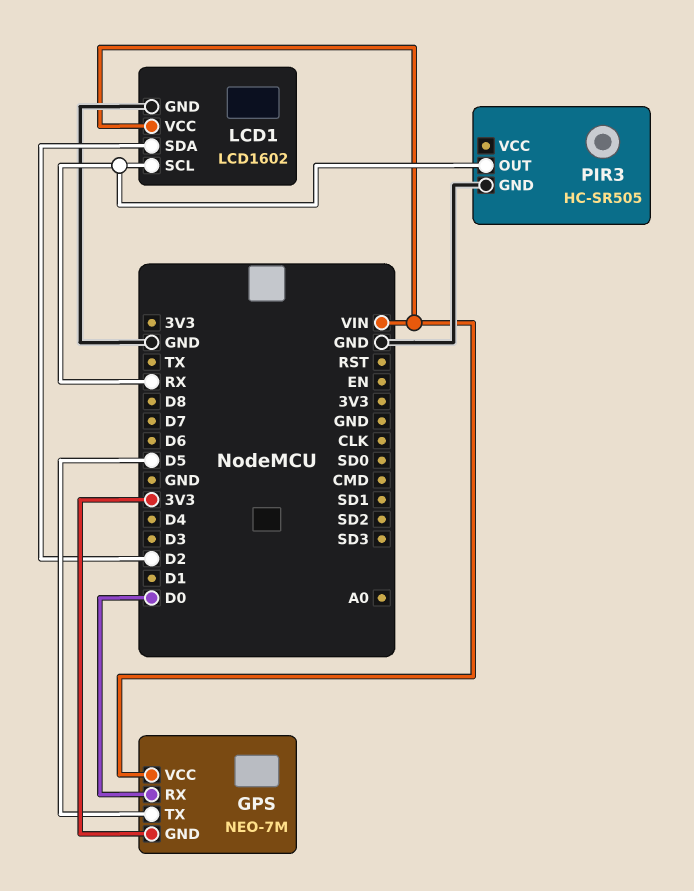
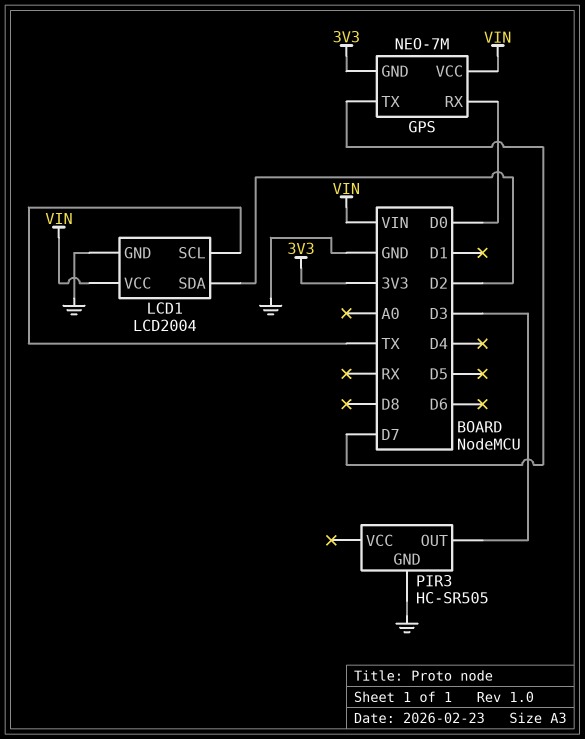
GPS pin TX: D5 -> D7
LCD1: LCD1602 -> LCD2004
LCD1 pin SCL: RX -> TX
PIR3 pin OUT: RX -> D3

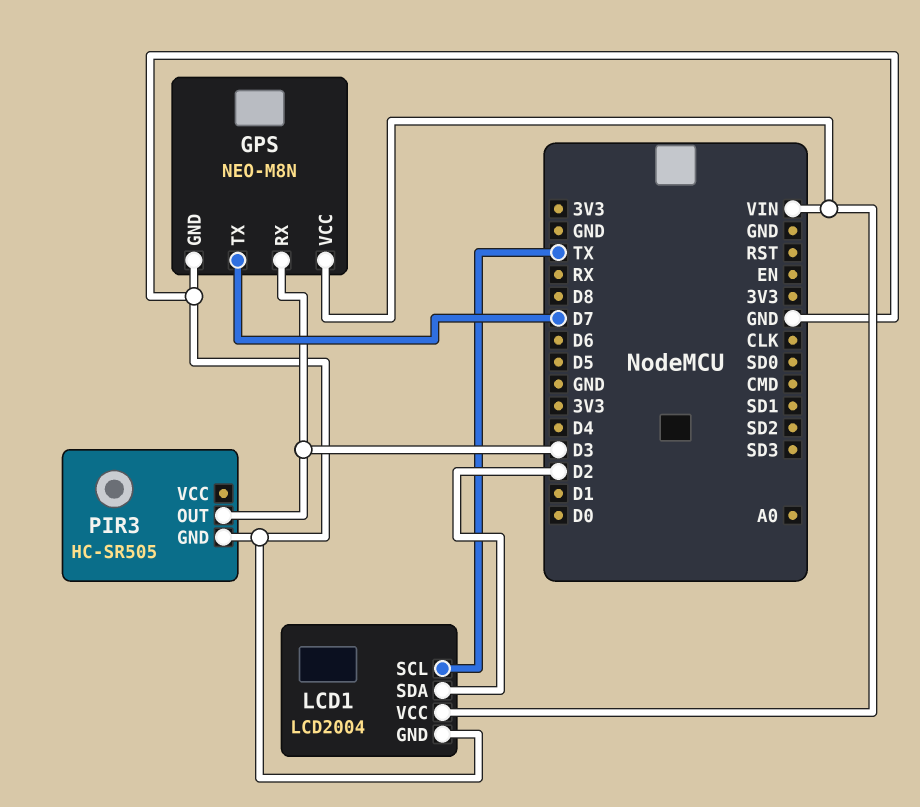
GPS: NEO-7M -> NEO-M8N
GPS pin GND: 3V3 -> GND
GPS pin RX: D0 -> D3

